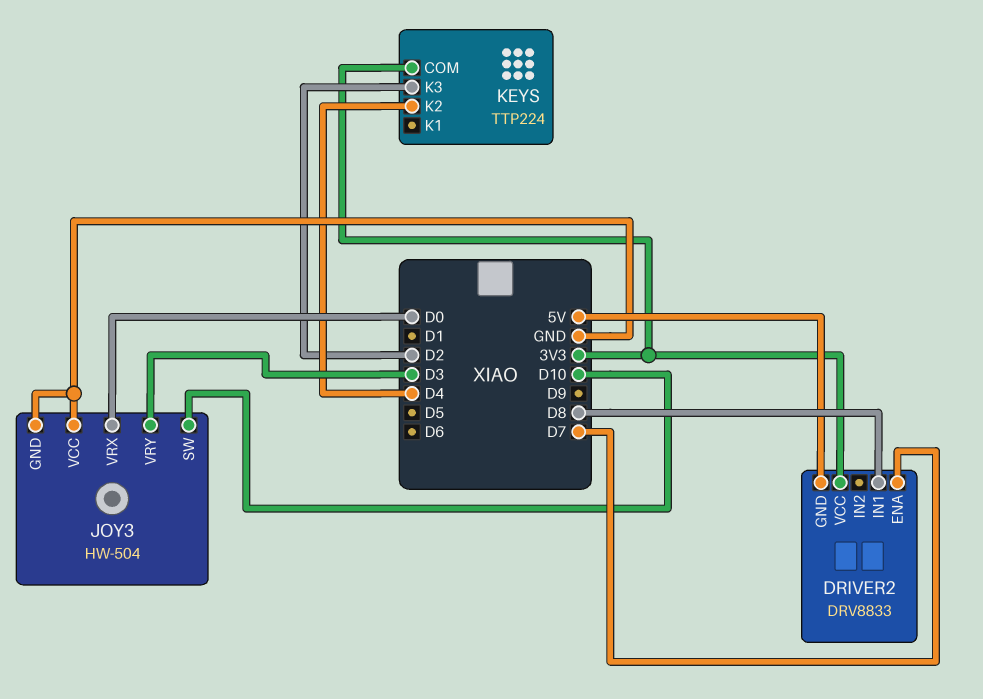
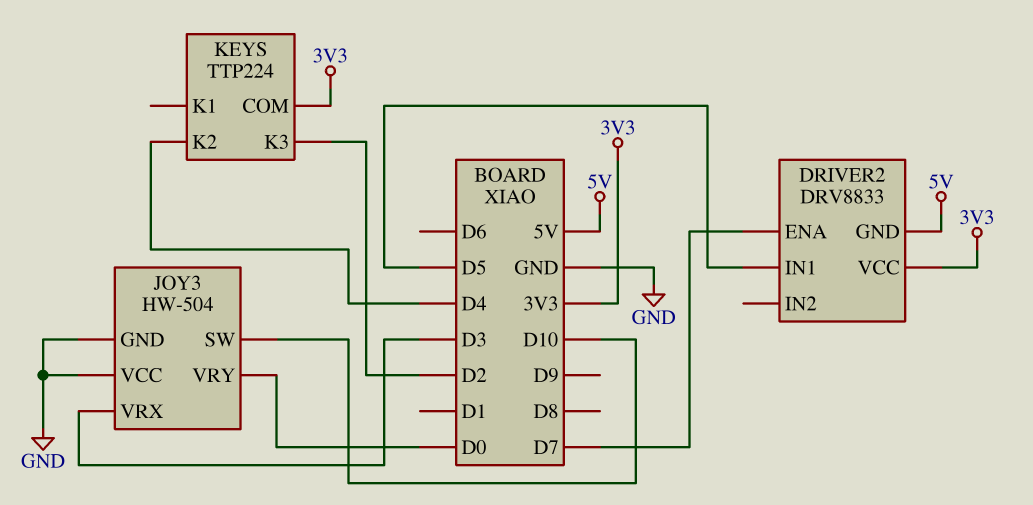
DRIVER2 pin IN1: D8 -> D5
JOY3 pin VRX: D0 -> D3
JOY3 pin VRY: D3 -> D0

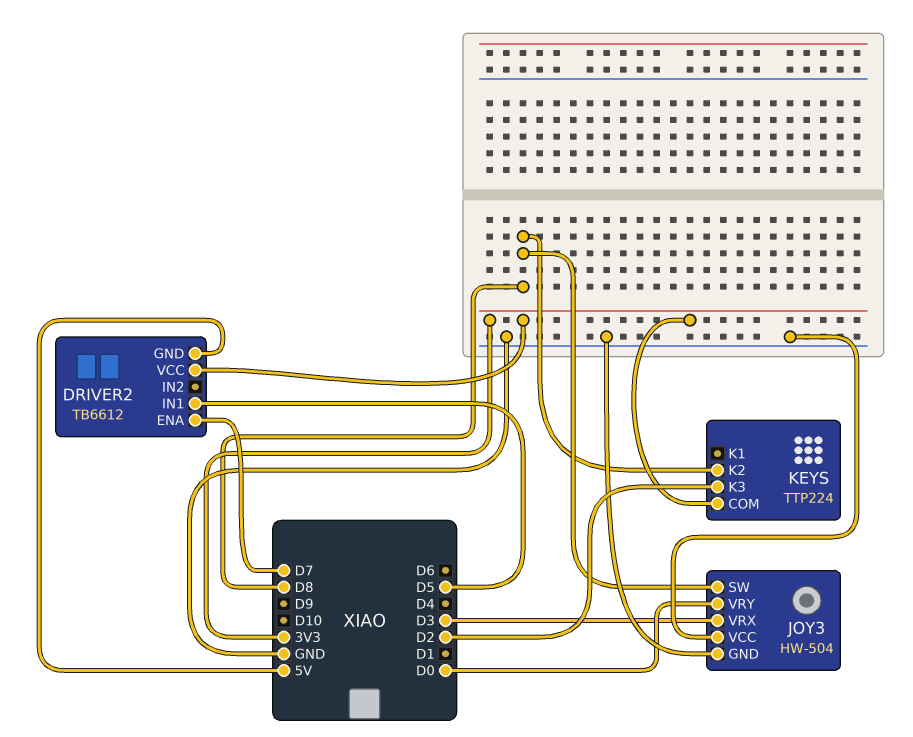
DRIVER2: DRV8833 -> TB6612
JOY3 pin SW: D10 -> D8
KEYS pin K2: D4 -> D8

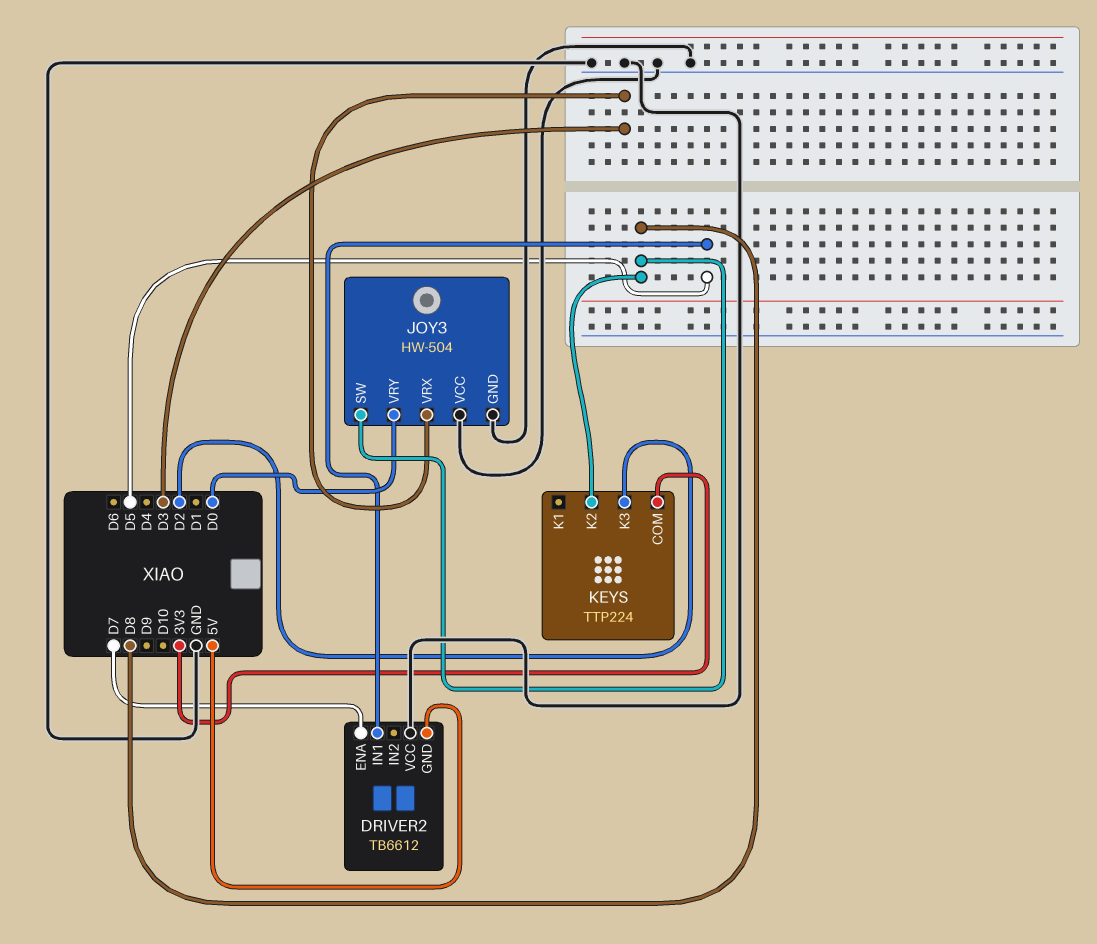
DRIVER2 pin VCC: 3V3 -> GND

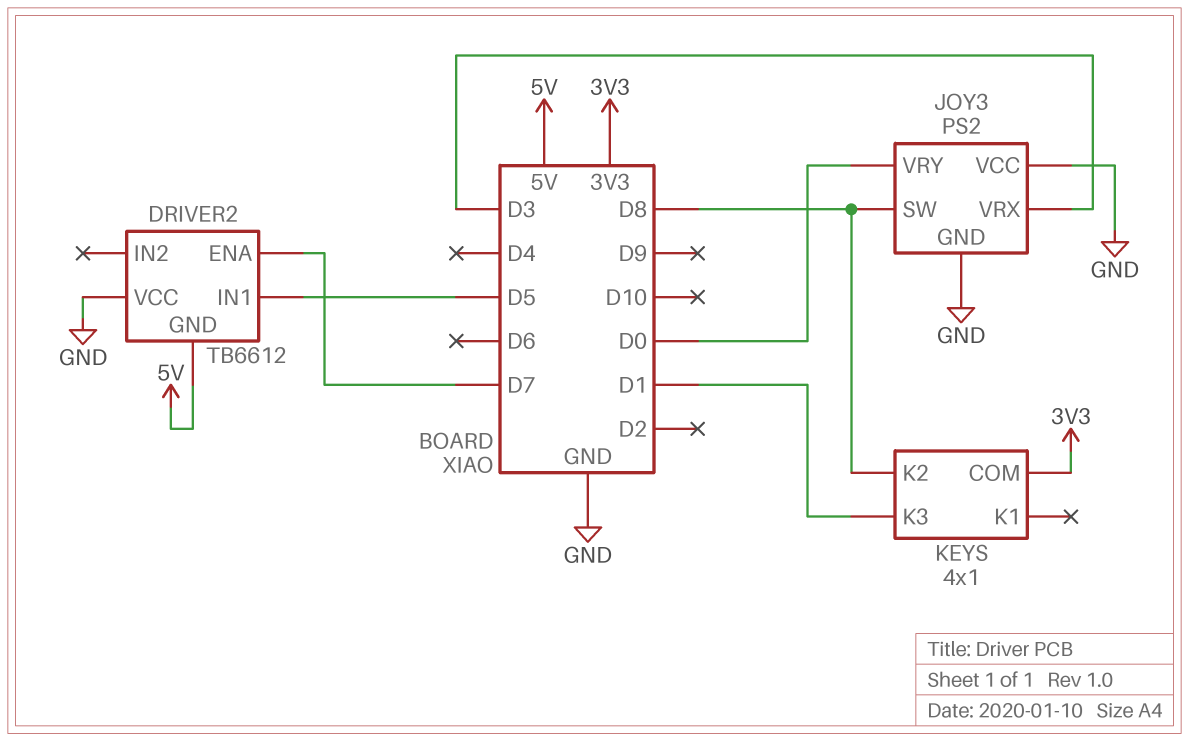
JOY3: HW-504 -> PS2
KEYS: TTP224 -> 4x1
KEYS pin K3: D2 -> D1

